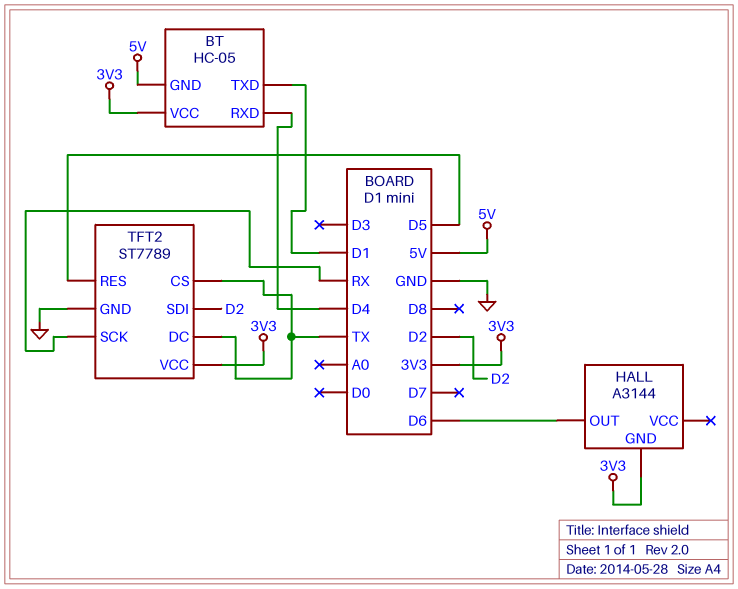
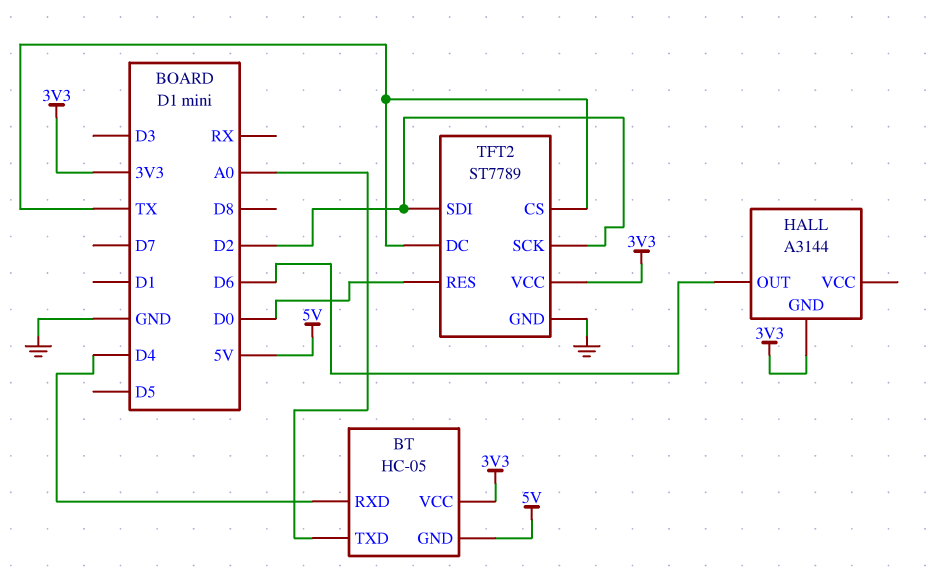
BT pin TXD: D1 -> A0
TFT2 pin RES: D5 -> D0
TFT2 pin SCK: RX -> D2

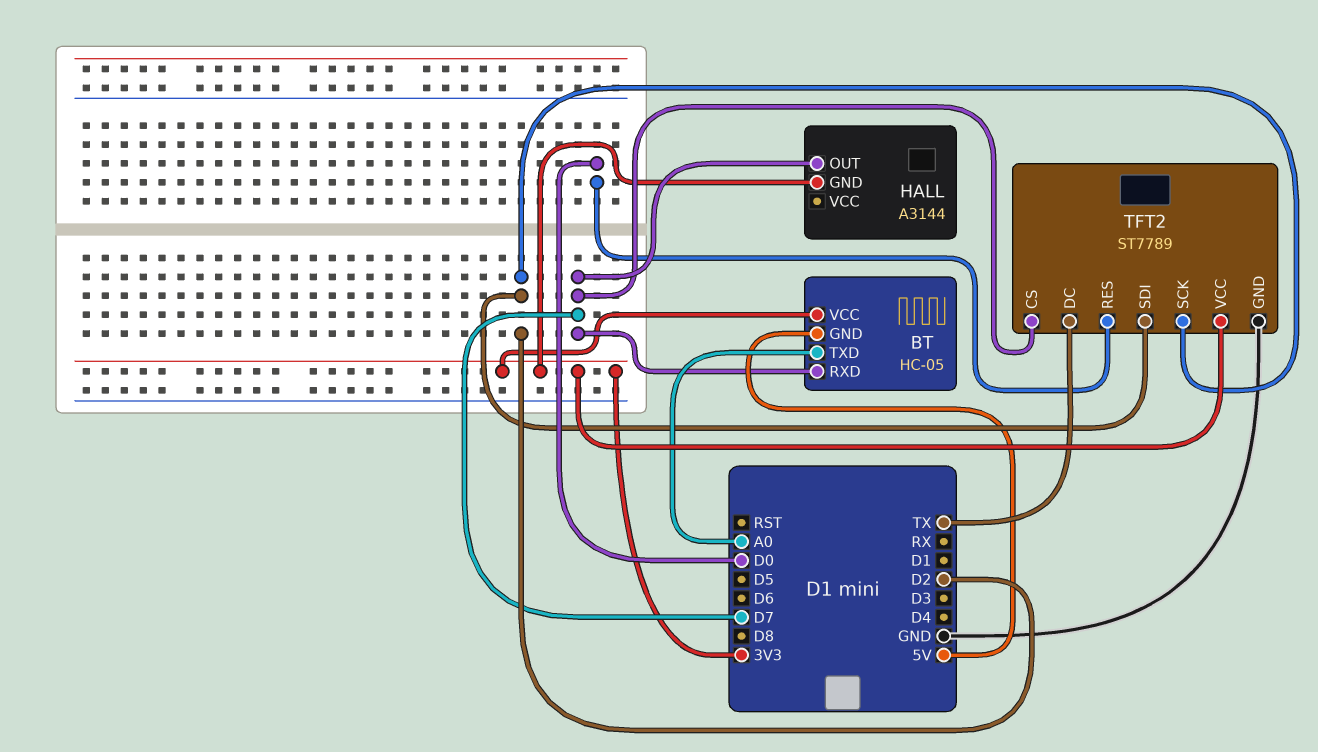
BT pin RXD: D4 -> D7
HALL pin OUT: D6 -> D7
TFT2 pin CS: TX -> D7

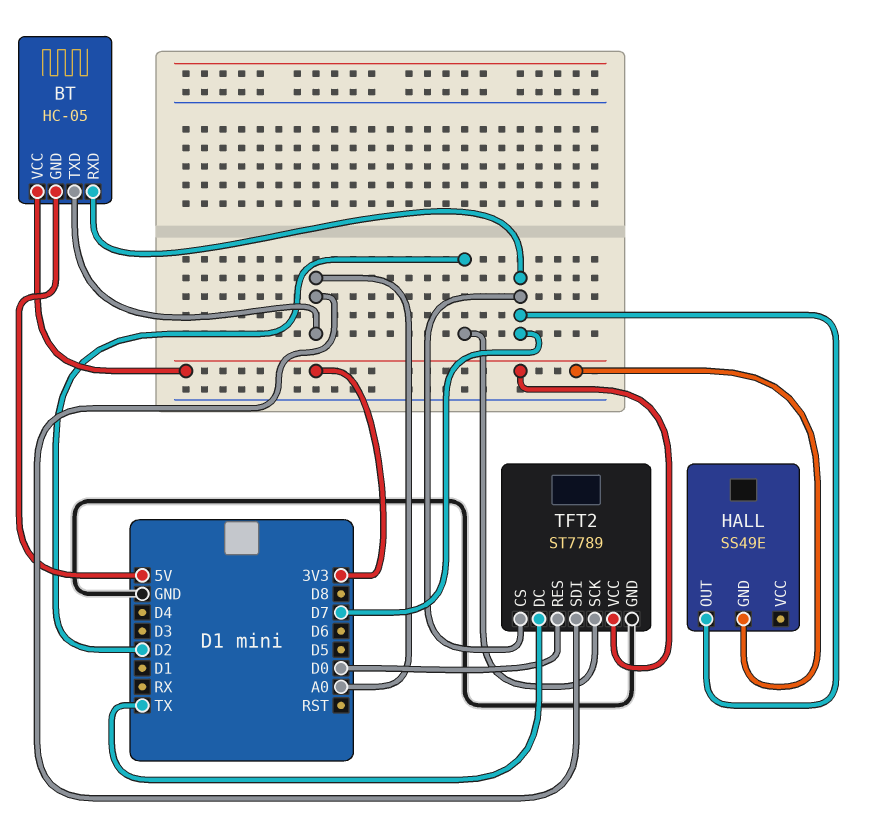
HALL: A3144 -> SS49E
TFT2 pin SDI: D2 -> A0

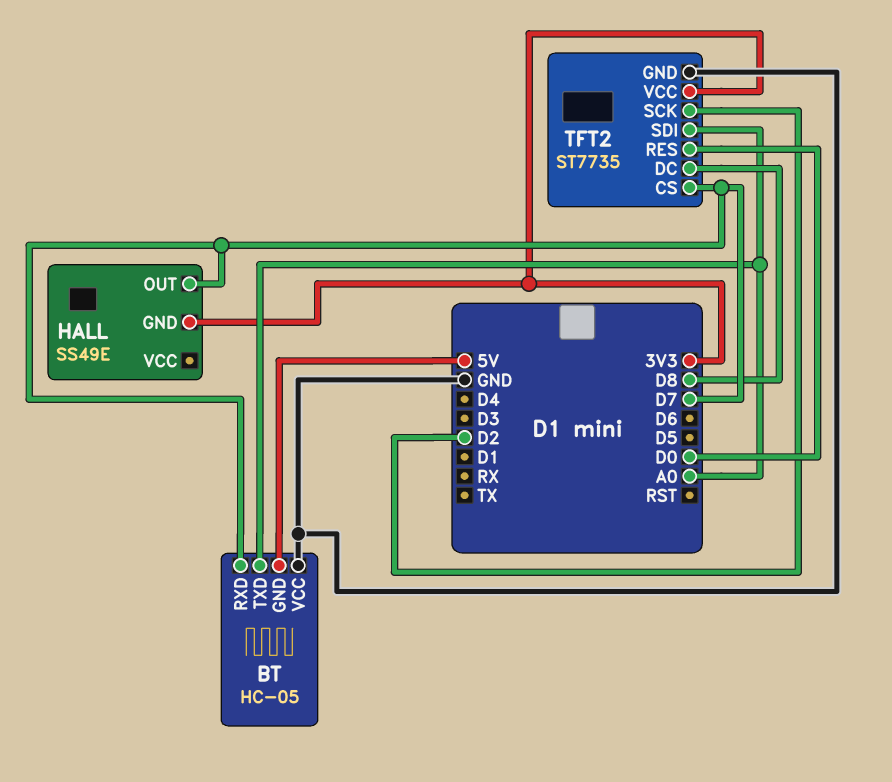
BT pin VCC: 3V3 -> GND
TFT2: ST7789 -> ST7735
TFT2 pin DC: TX -> D8

